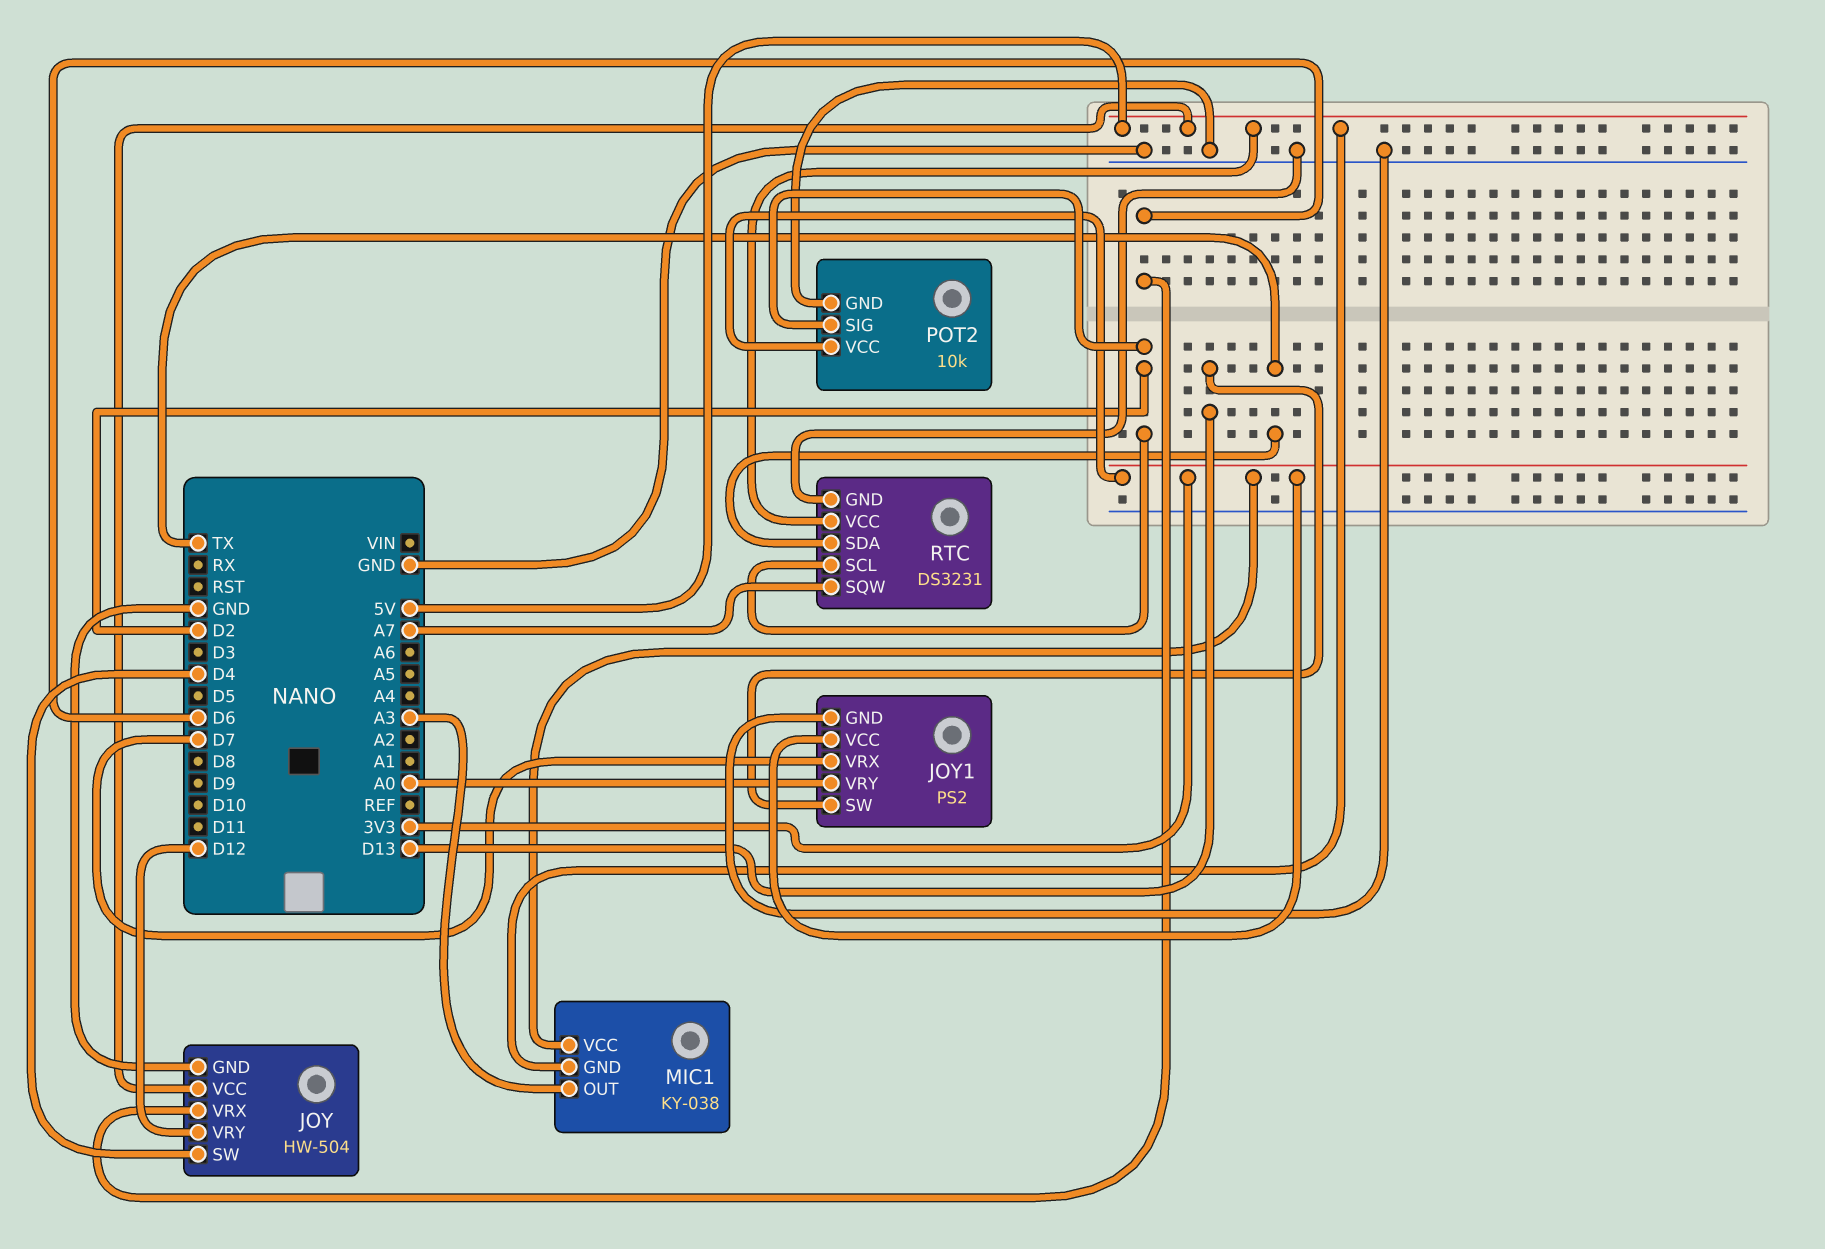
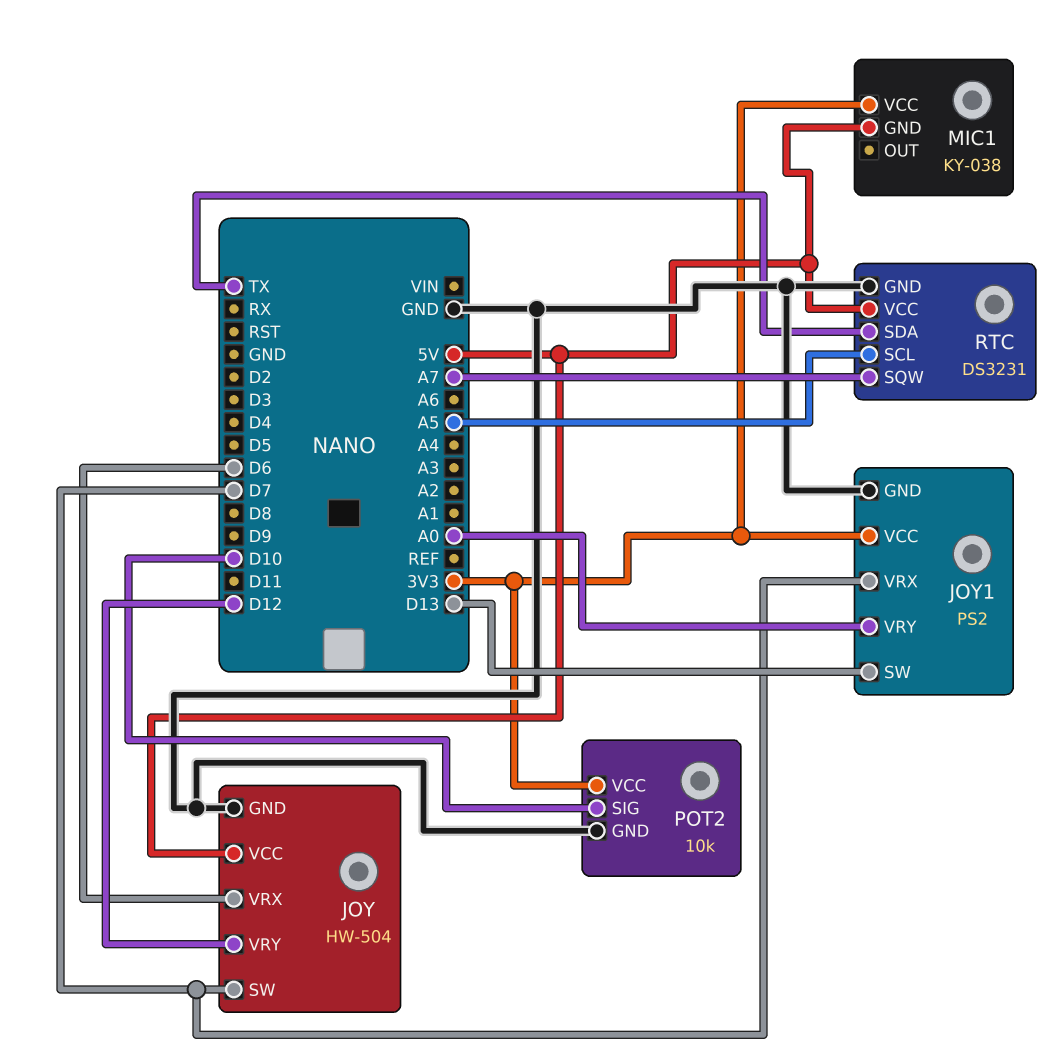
JOY pin SW: D4 -> D7
MIC1 pin OUT: A3 -> none
POT2 pin SIG: D2 -> D10
RTC pin SCL: D2 -> A5

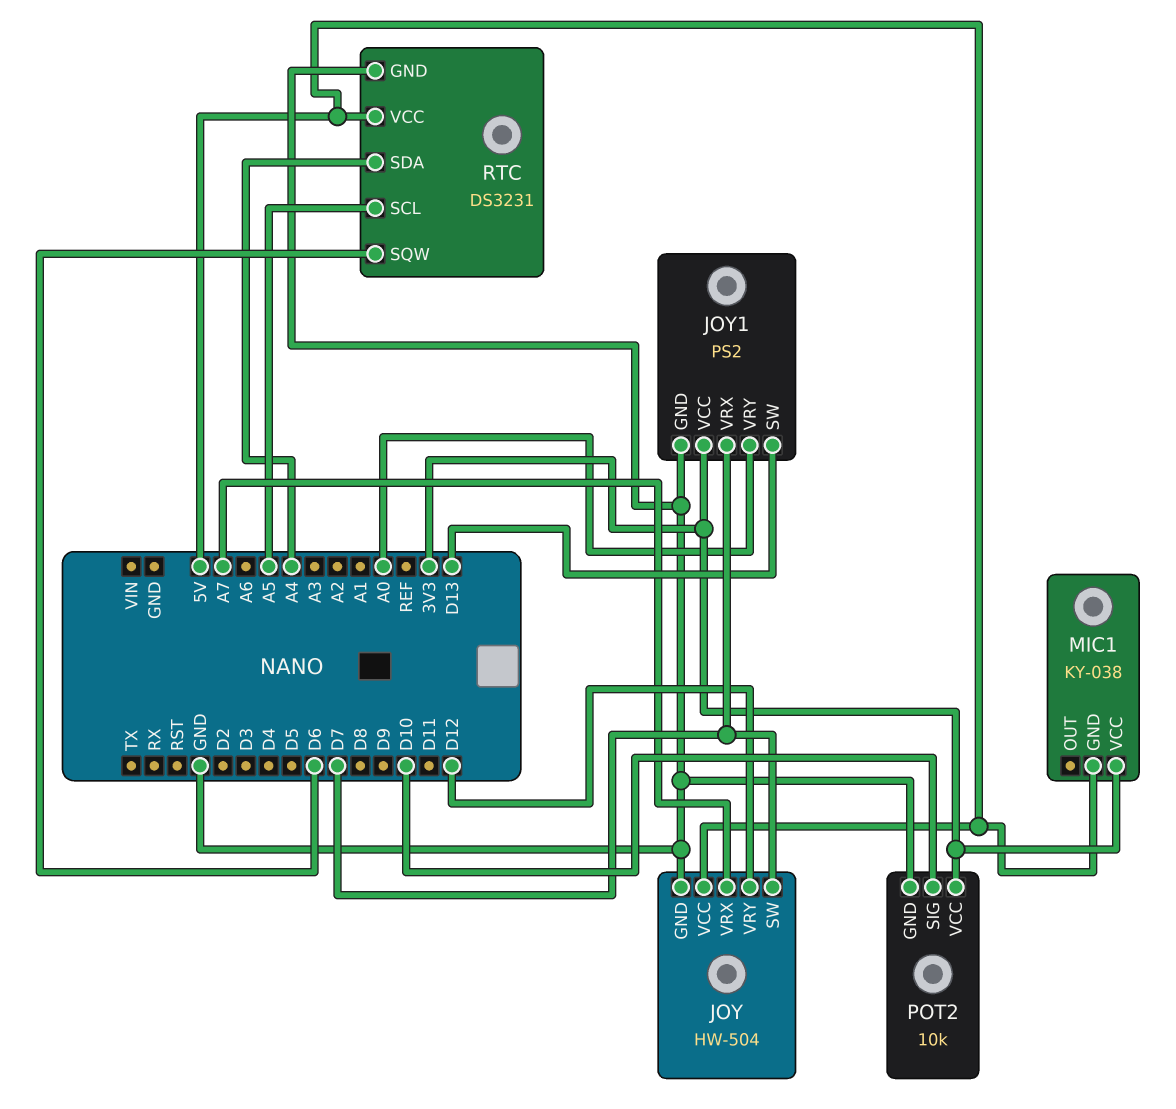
JOY pin VRX: D6 -> A7
RTC pin SDA: TX -> A4
RTC pin SQW: A7 -> D6

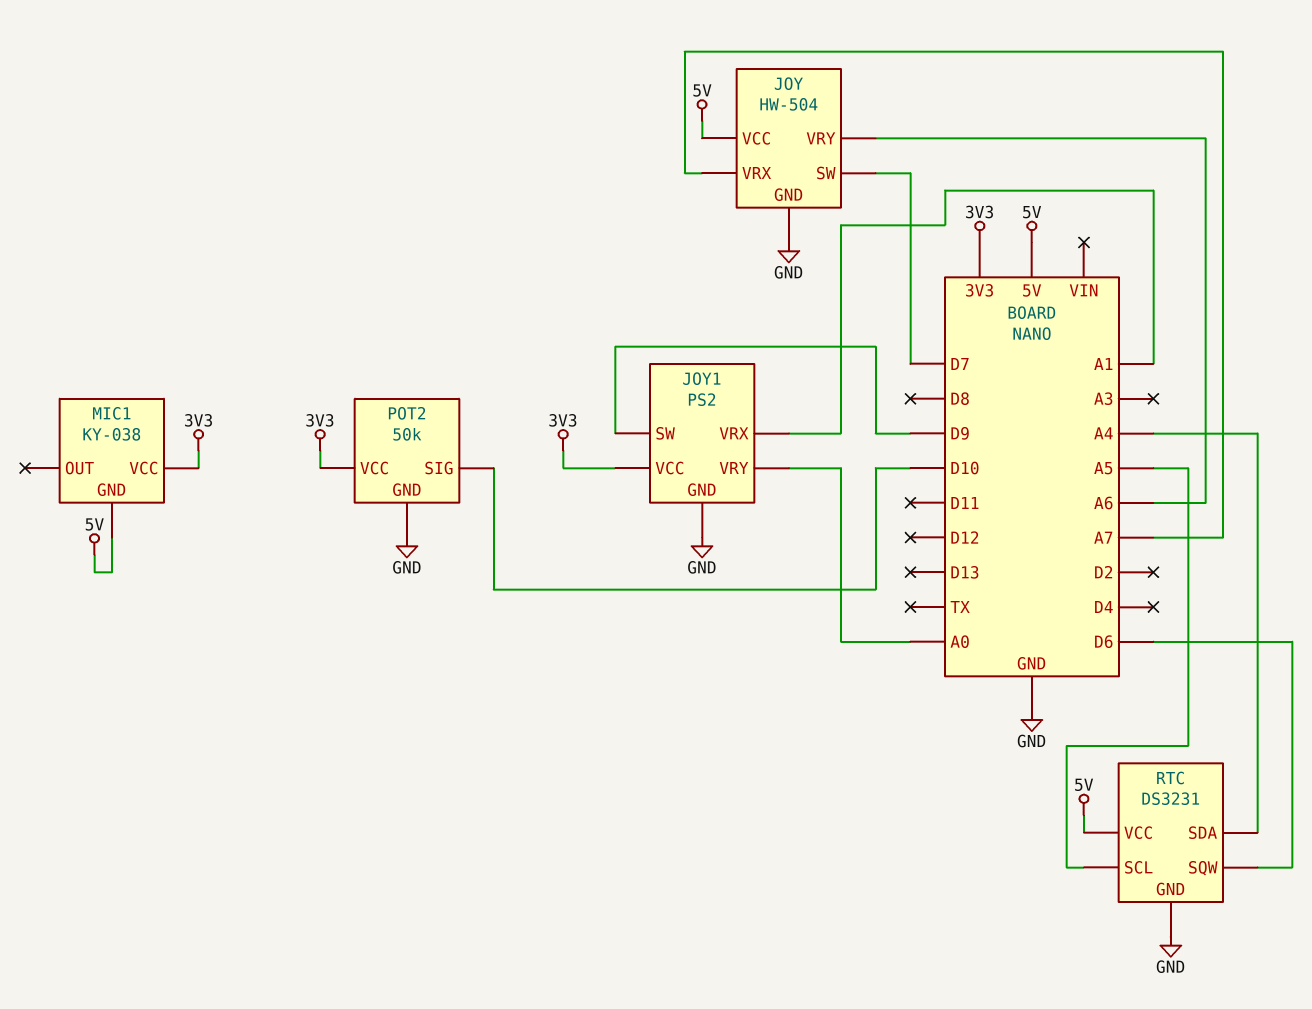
JOY pin VRY: D12 -> A6
JOY1 pin SW: D13 -> D9
JOY1 pin VRX: D7 -> A1
POT2: 10k -> 50k

